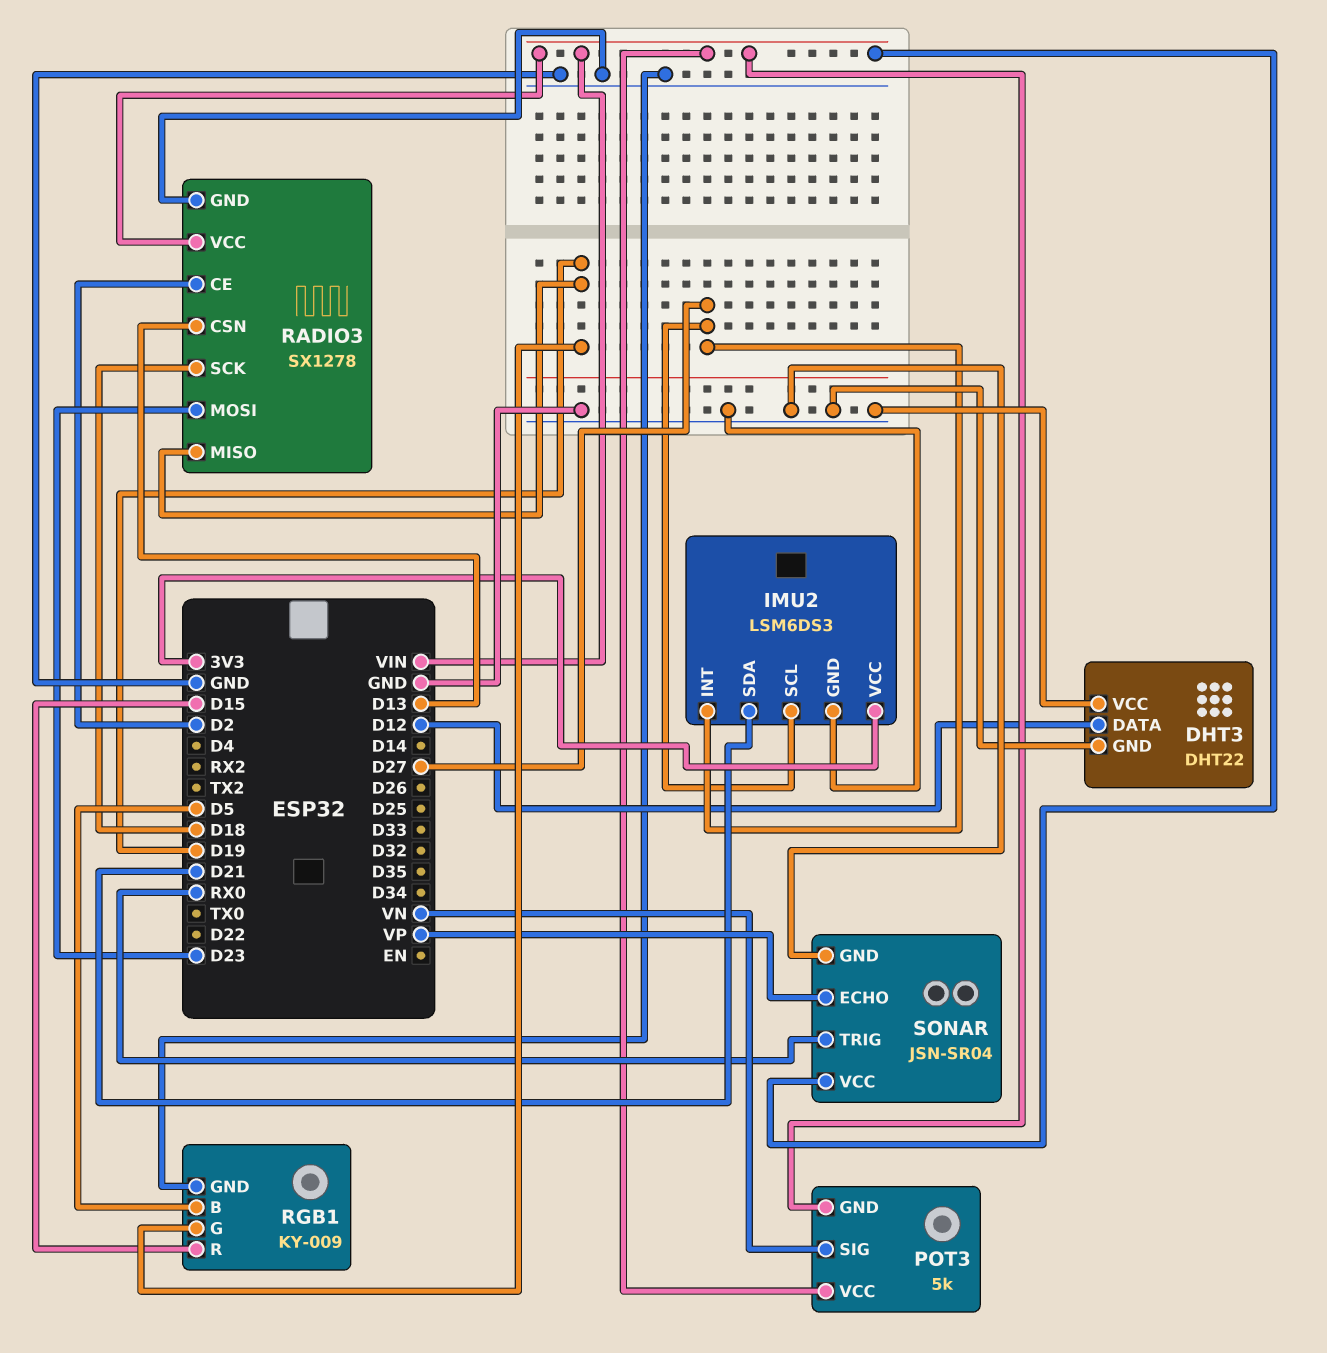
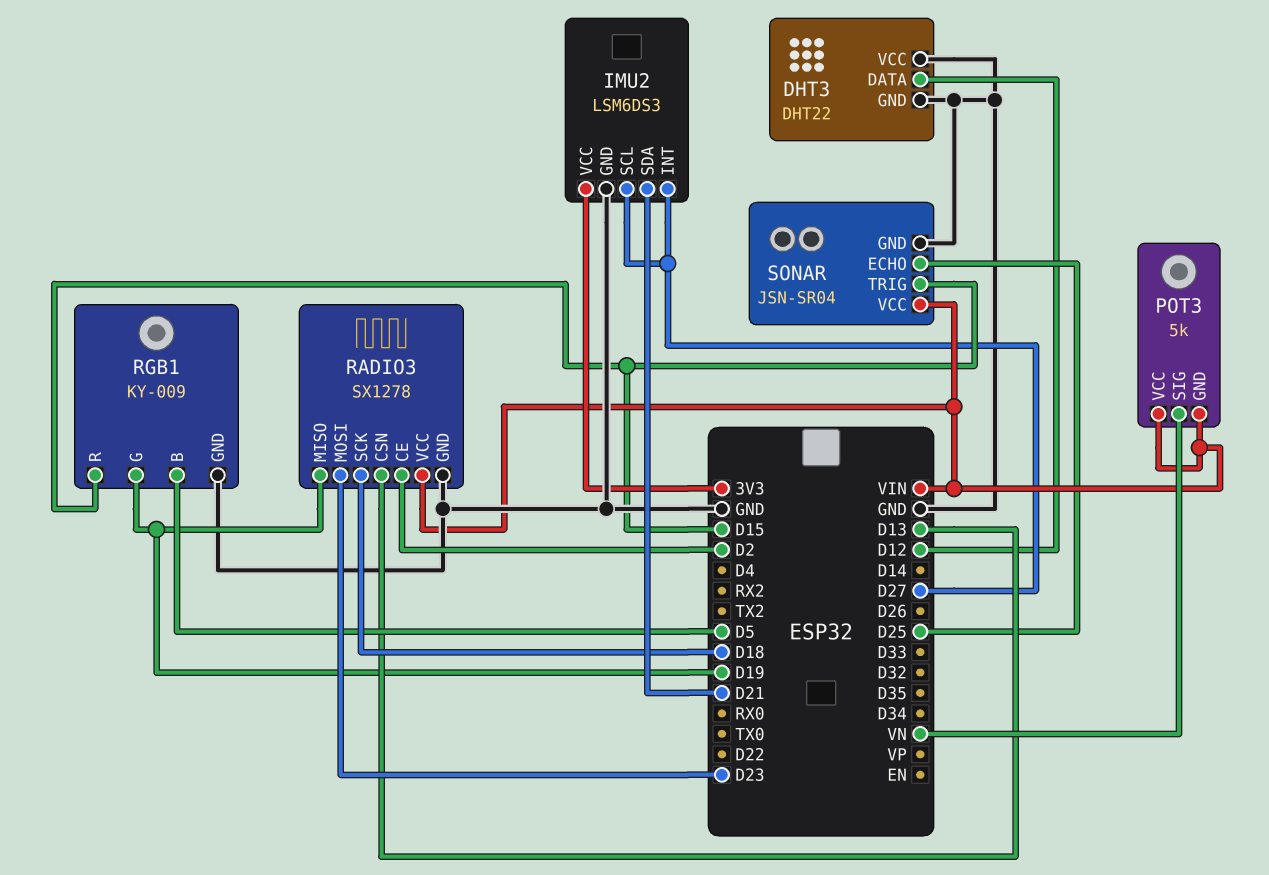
SONAR pin ECHO: VP -> D25
SONAR pin TRIG: RX0 -> D15

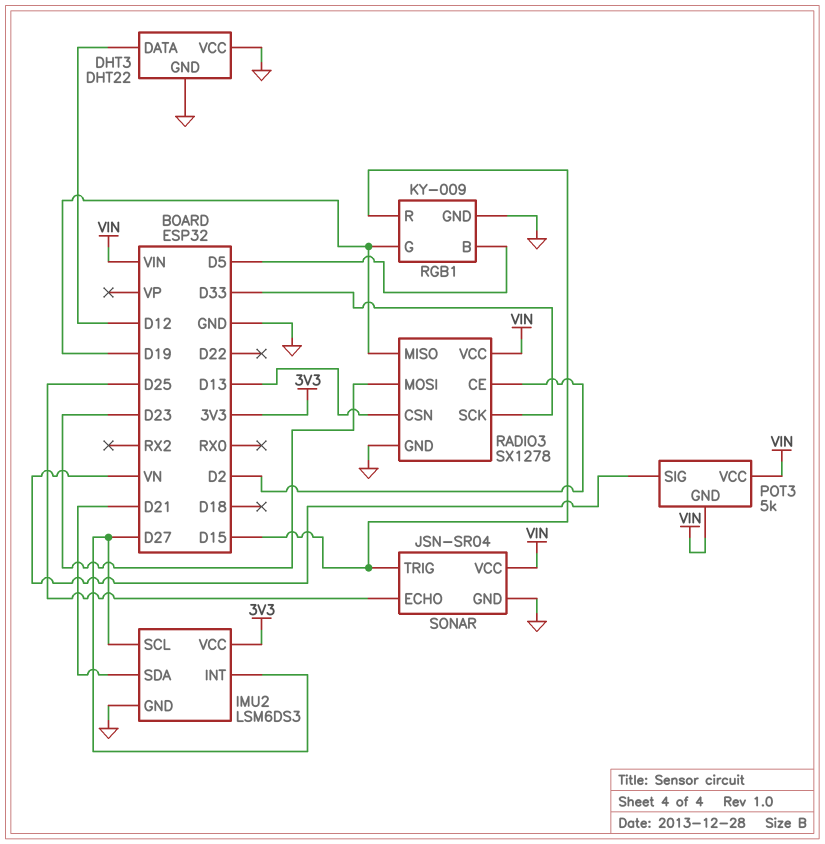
RADIO3 pin SCK: D18 -> D33

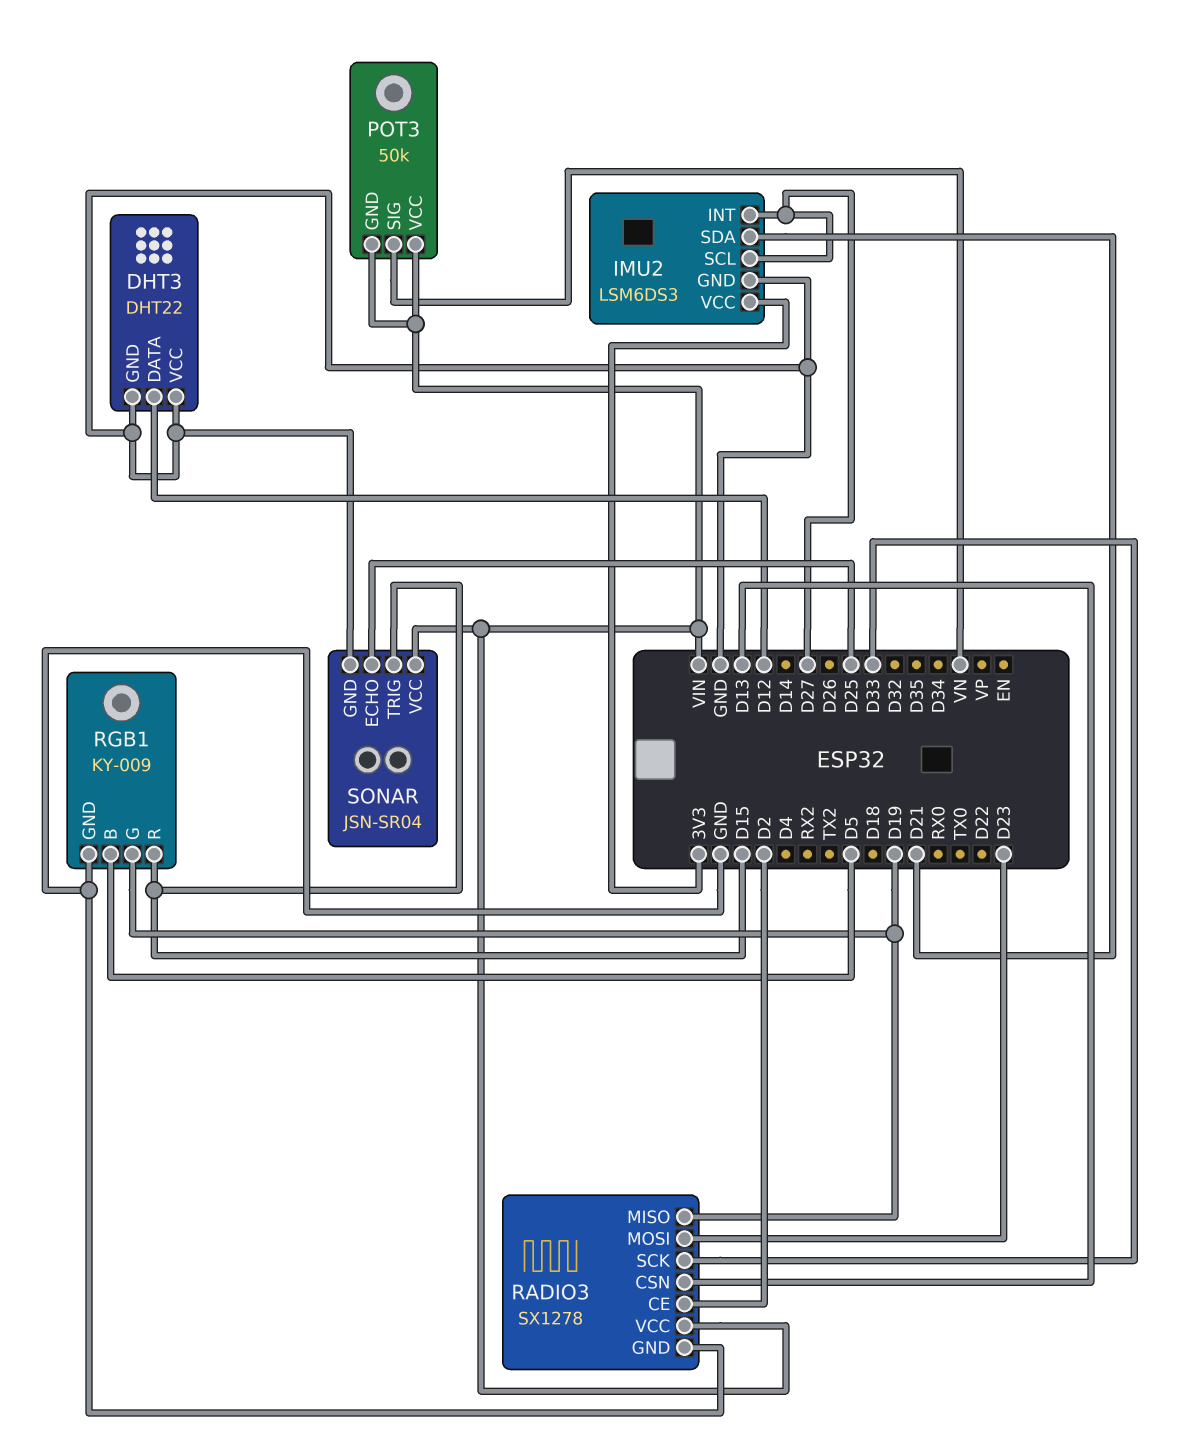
POT3: 5k -> 50k

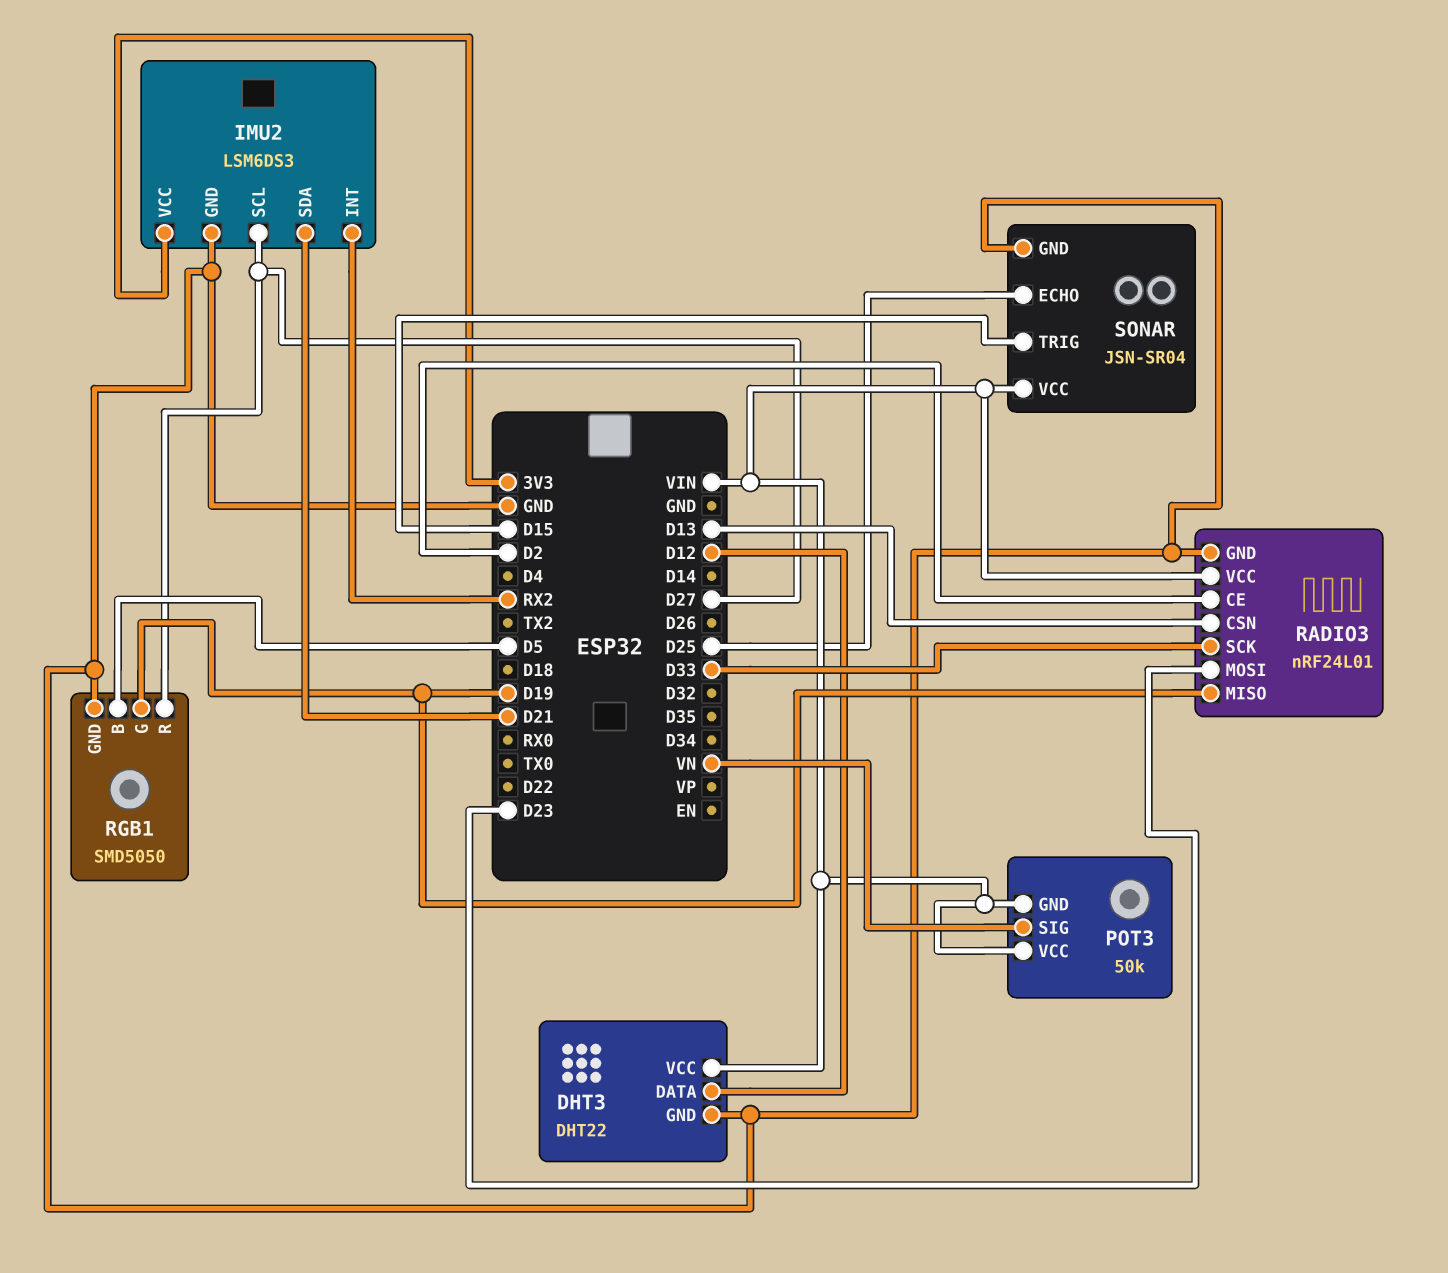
DHT3 pin VCC: GND -> VIN
IMU2 pin INT: D27 -> RX2
RADIO3: SX1278 -> nRF24L01
RGB1: KY-009 -> SMD5050
RGB1 pin R: D15 -> D27

